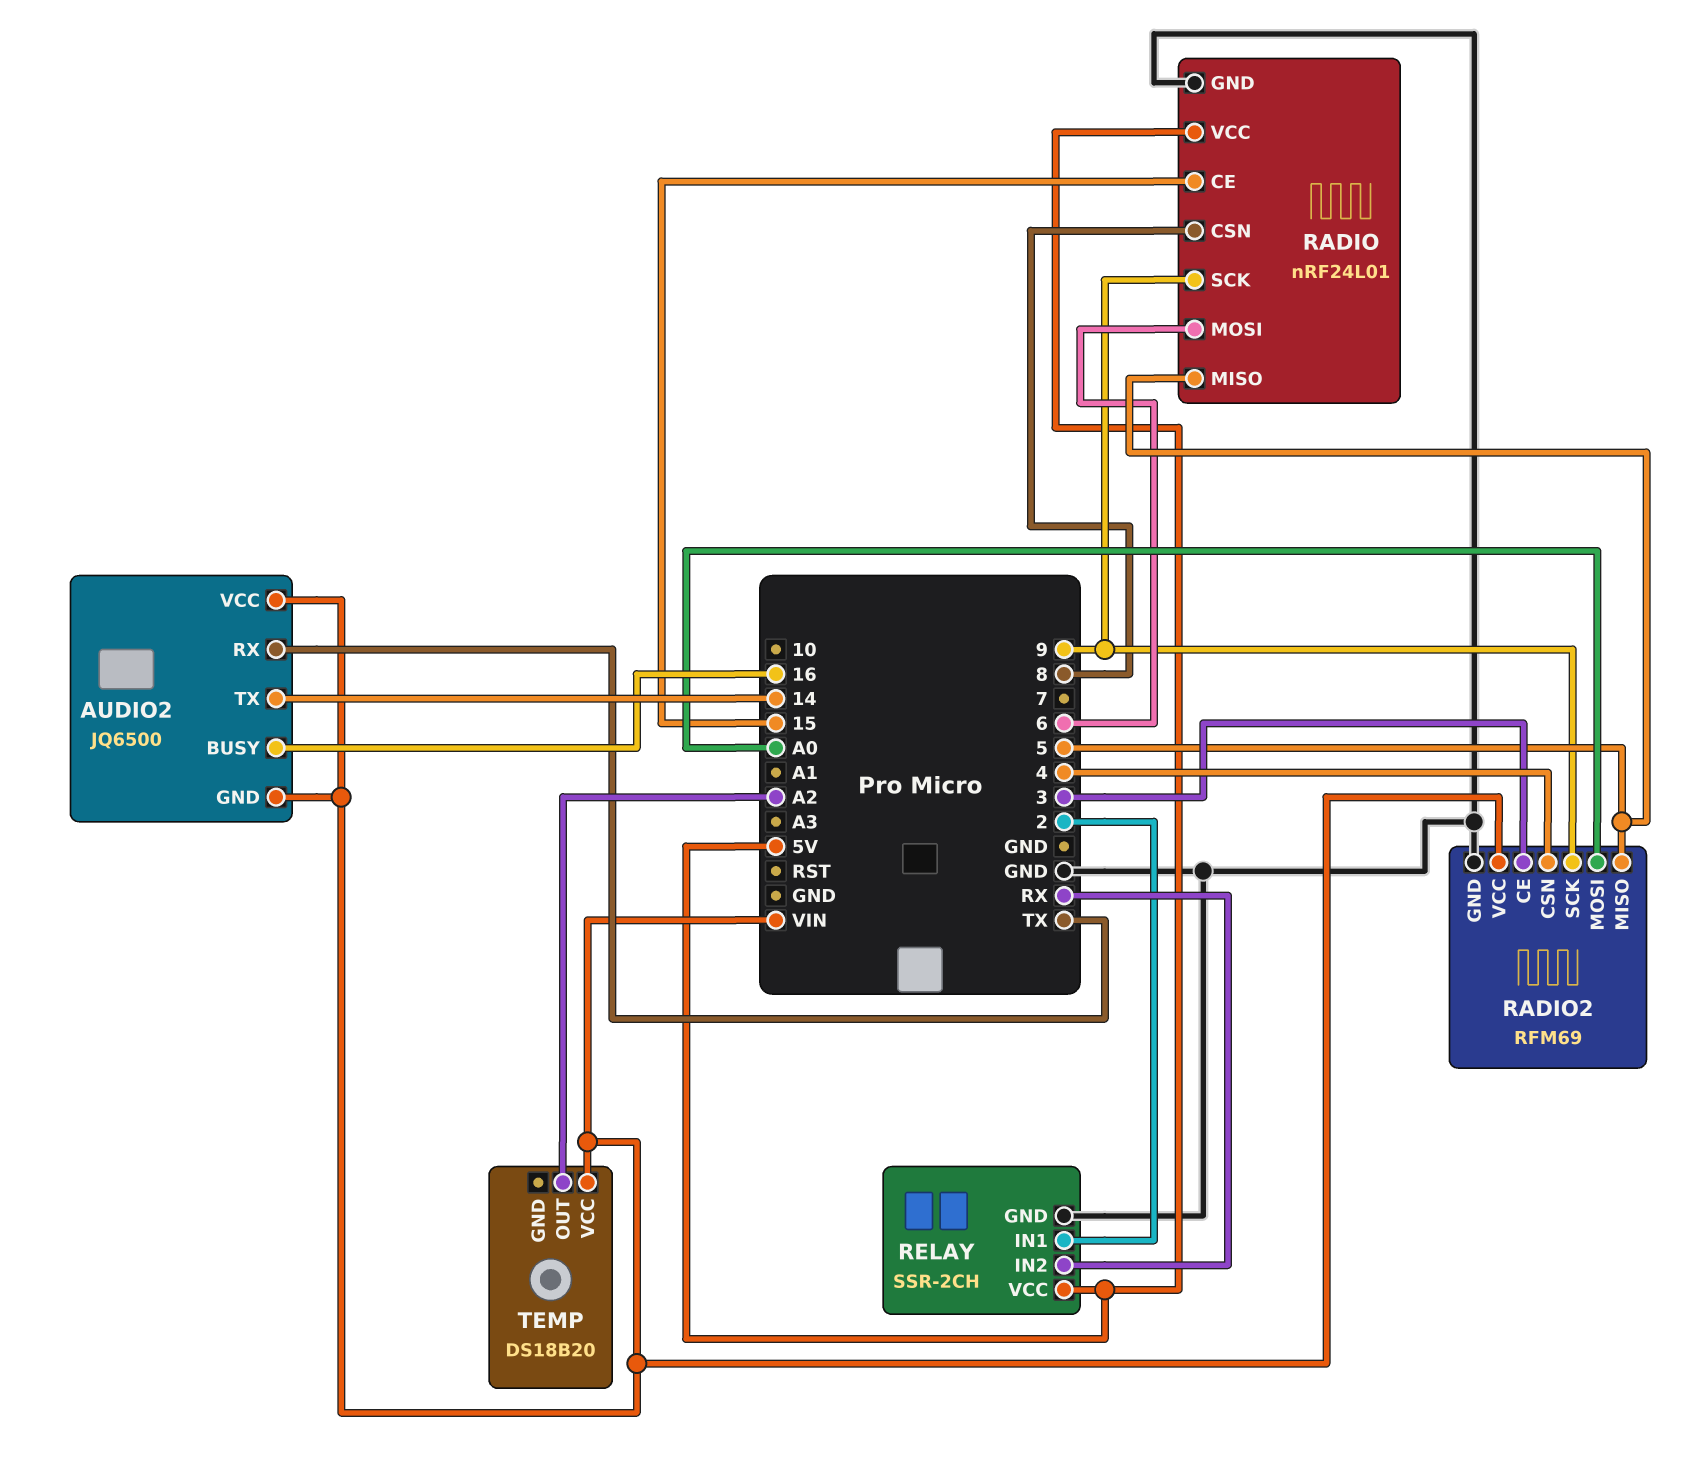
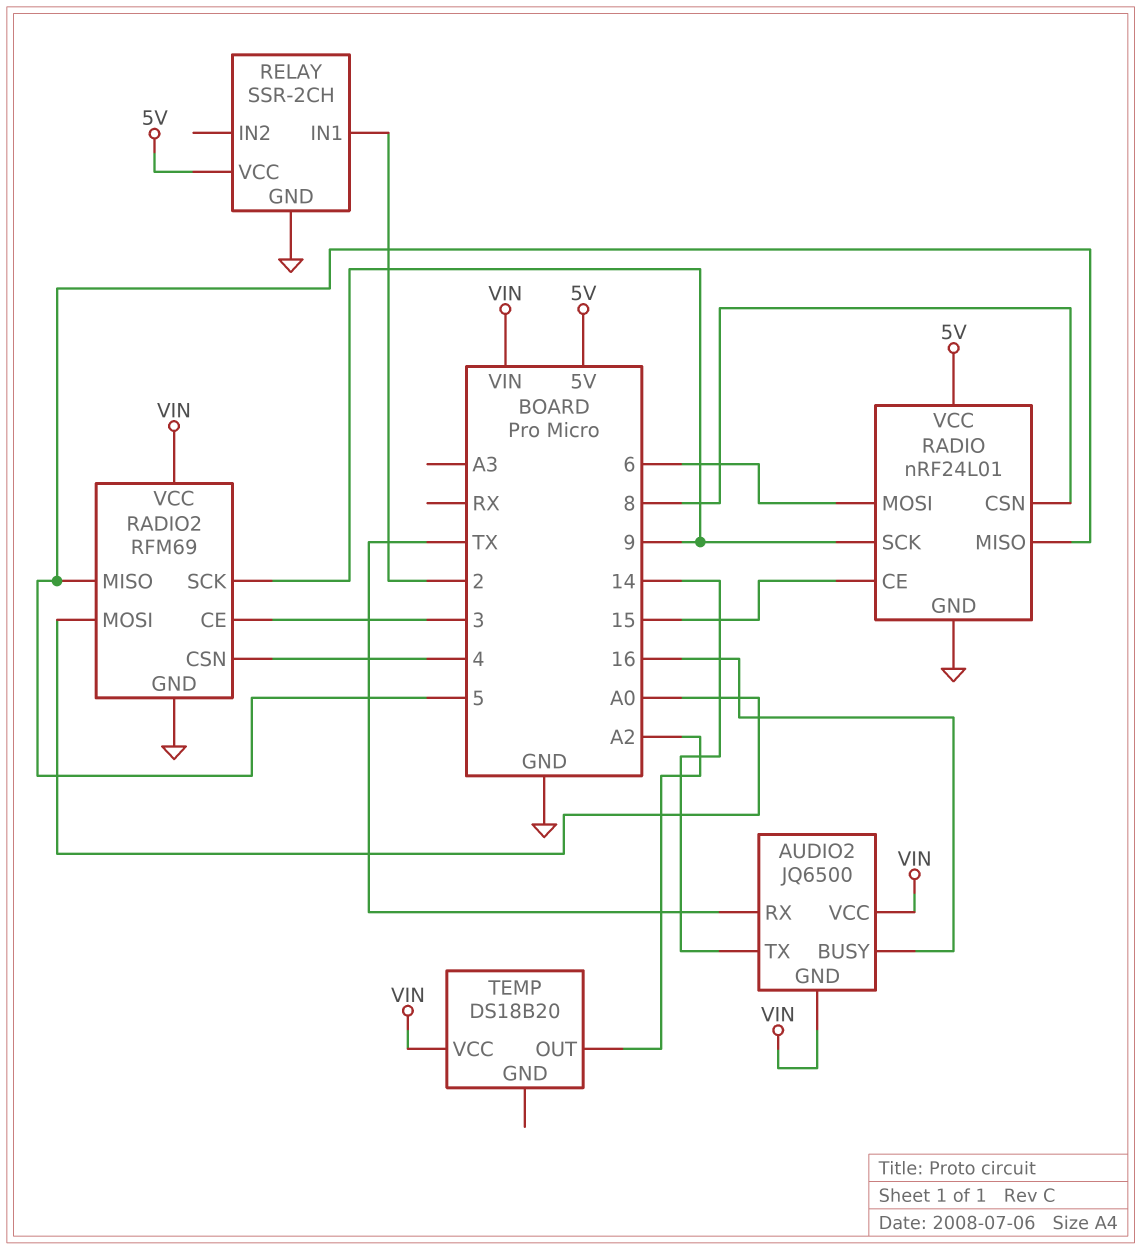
RELAY pin IN2: RX -> none

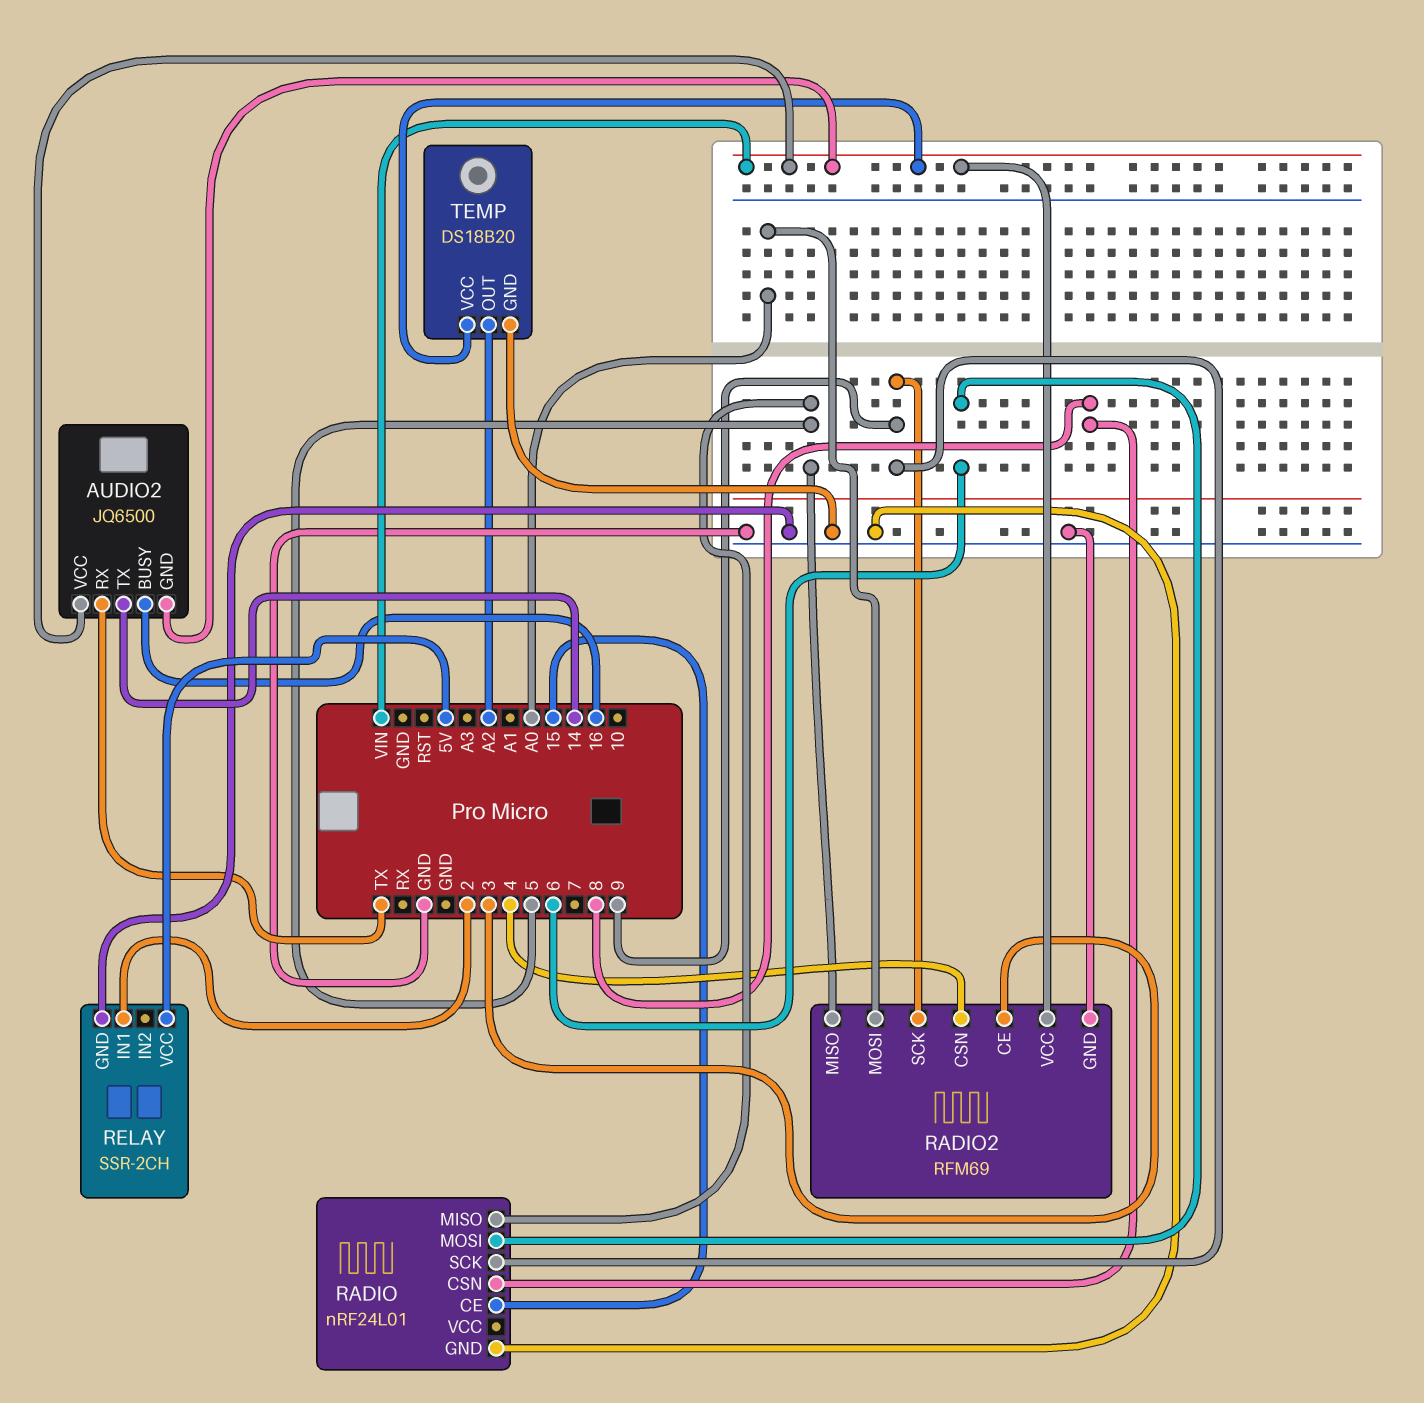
RADIO pin VCC: 5V -> none
TEMP pin GND: none -> GND

